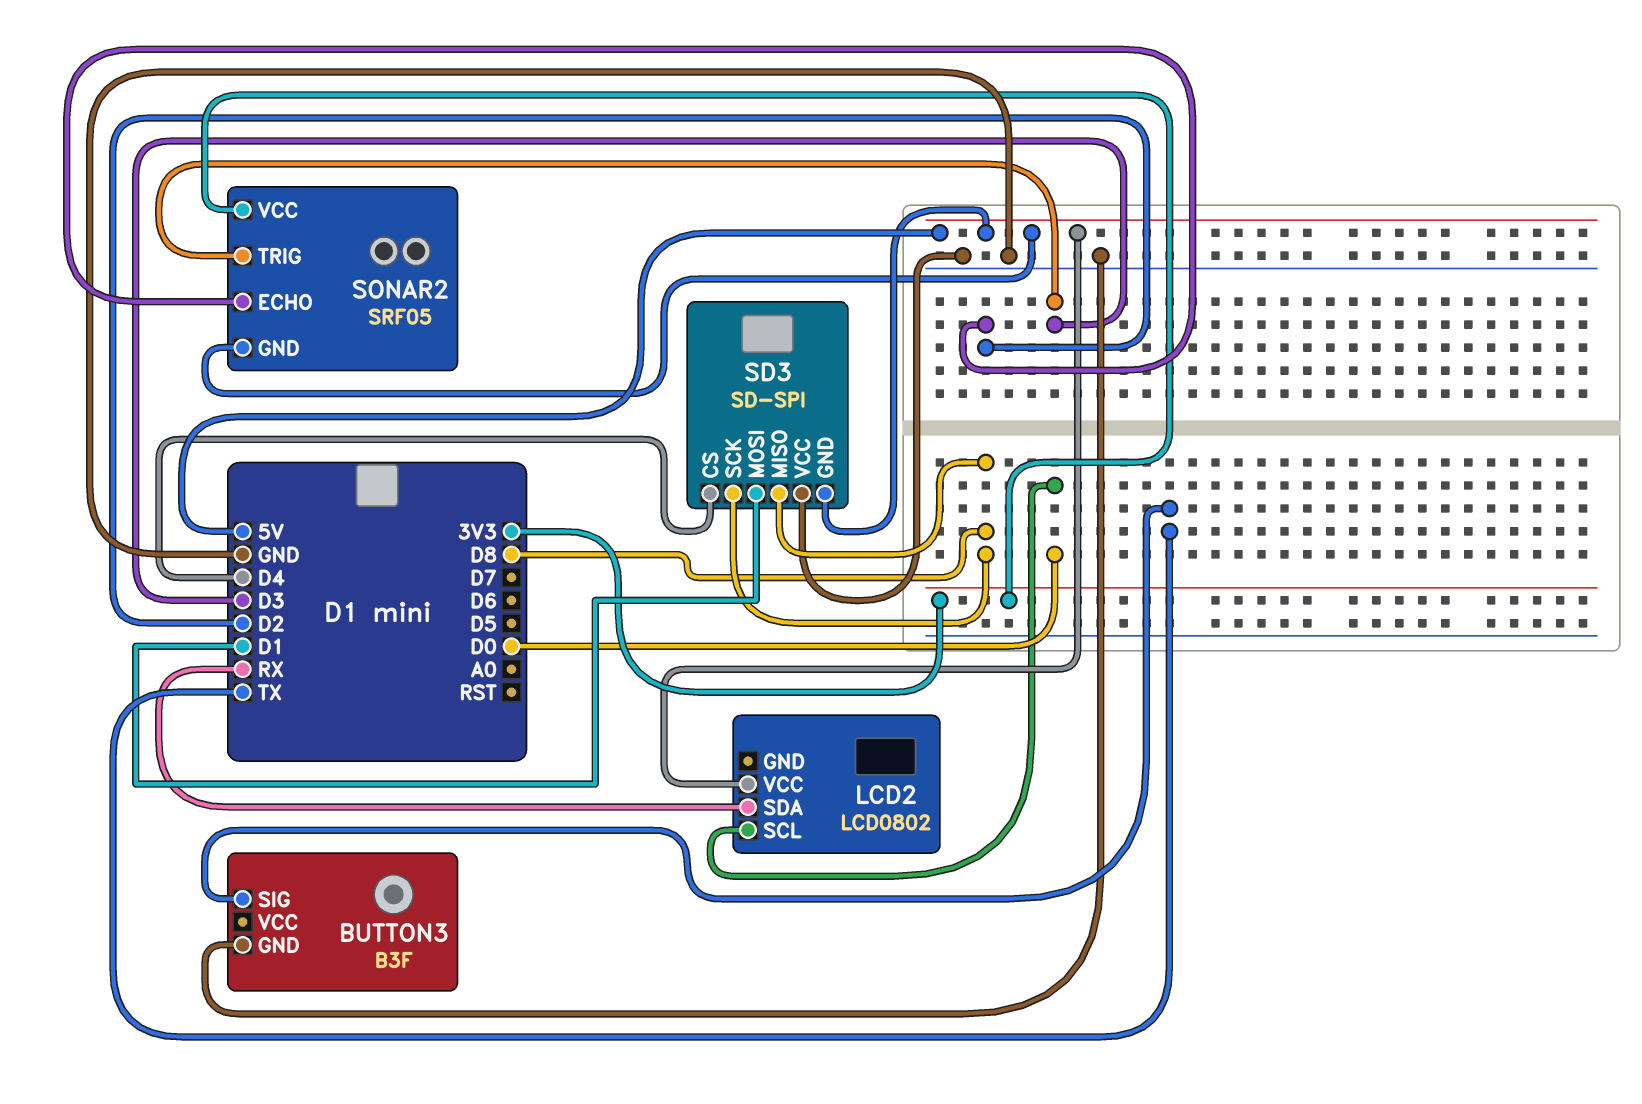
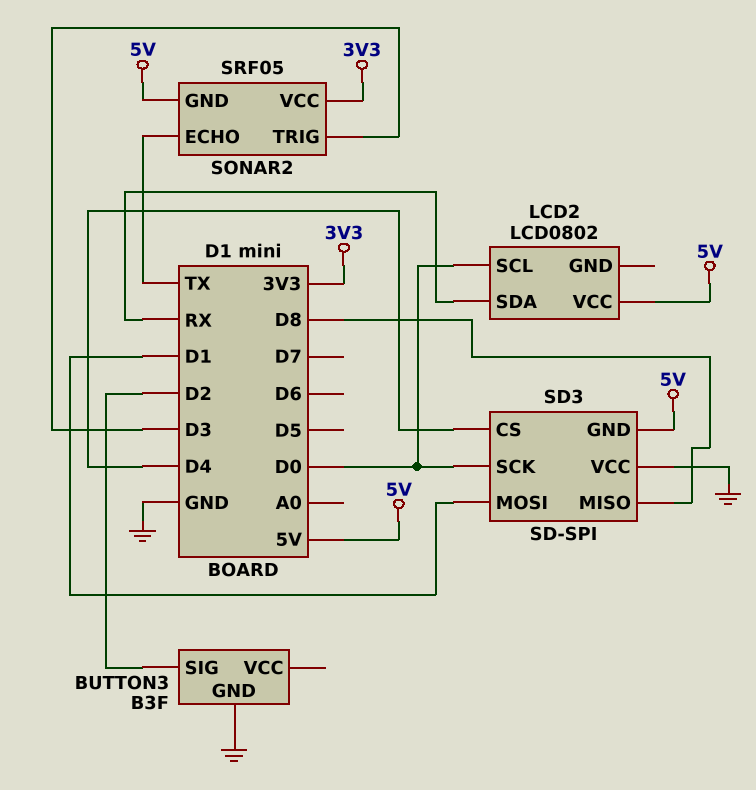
BUTTON3 pin SIG: TX -> D2
SD3 pin SCK: D8 -> D0
SONAR2 pin ECHO: D2 -> TX

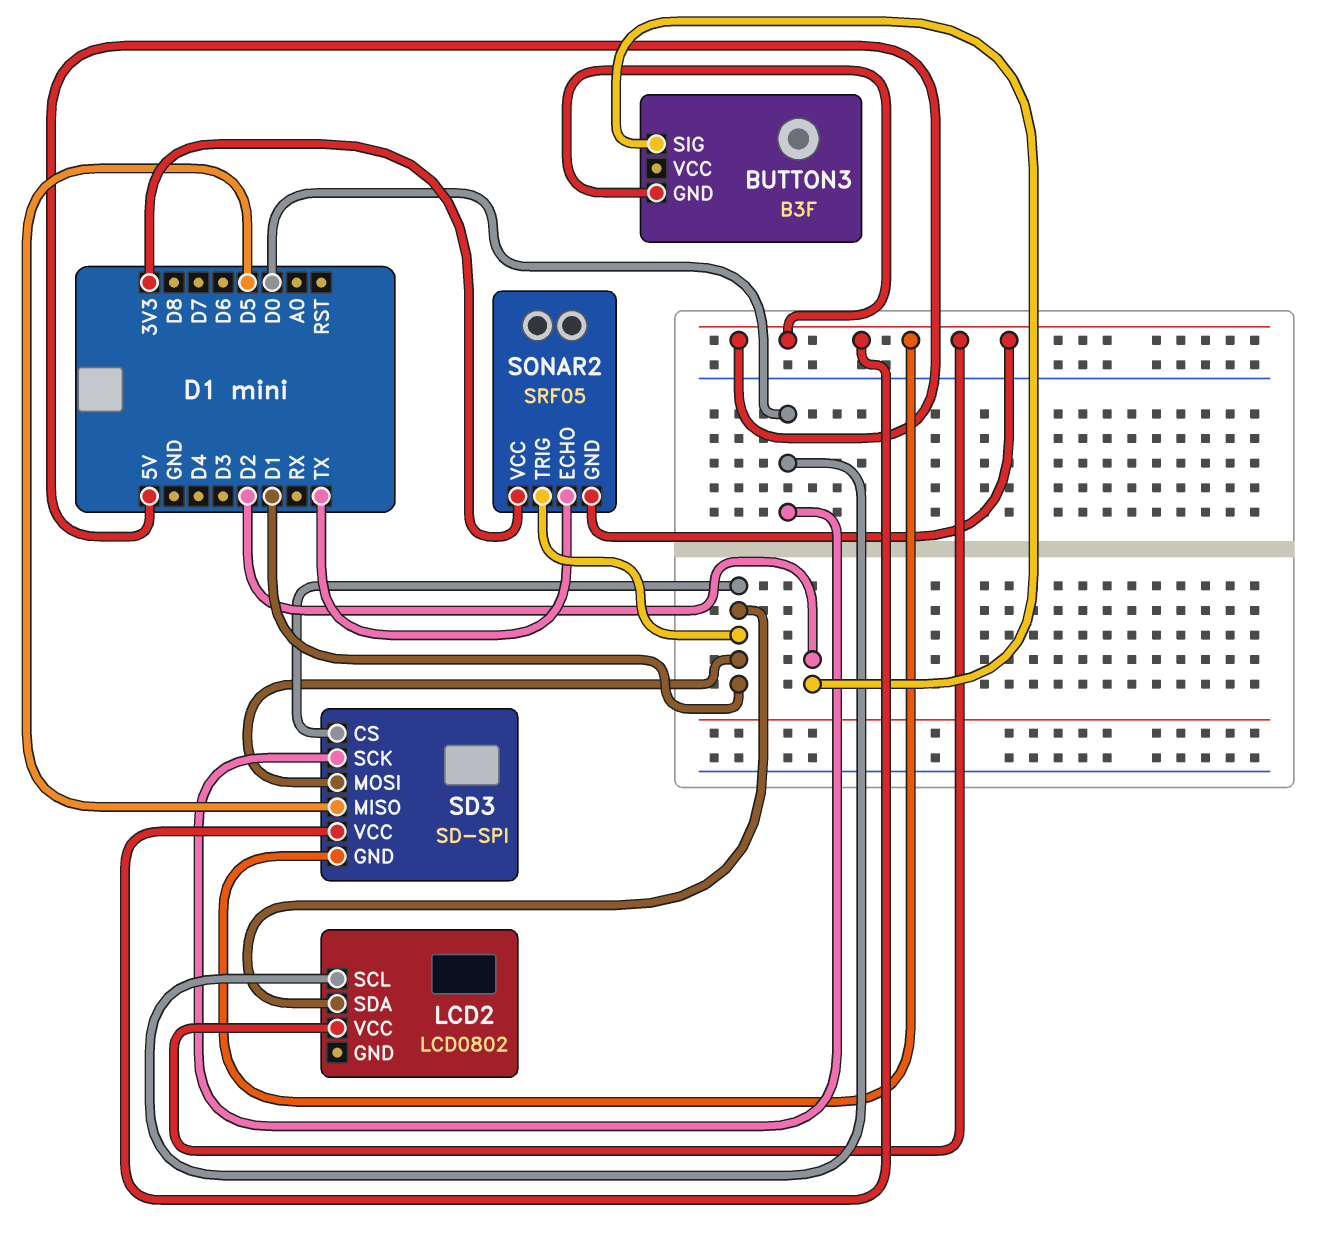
BUTTON3 pin GND: GND -> 5V
LCD2 pin SDA: RX -> D1
SD3 pin CS: D4 -> D1
SD3 pin MISO: D8 -> D5
SD3 pin VCC: GND -> 5V
SONAR2 pin TRIG: D3 -> D1

